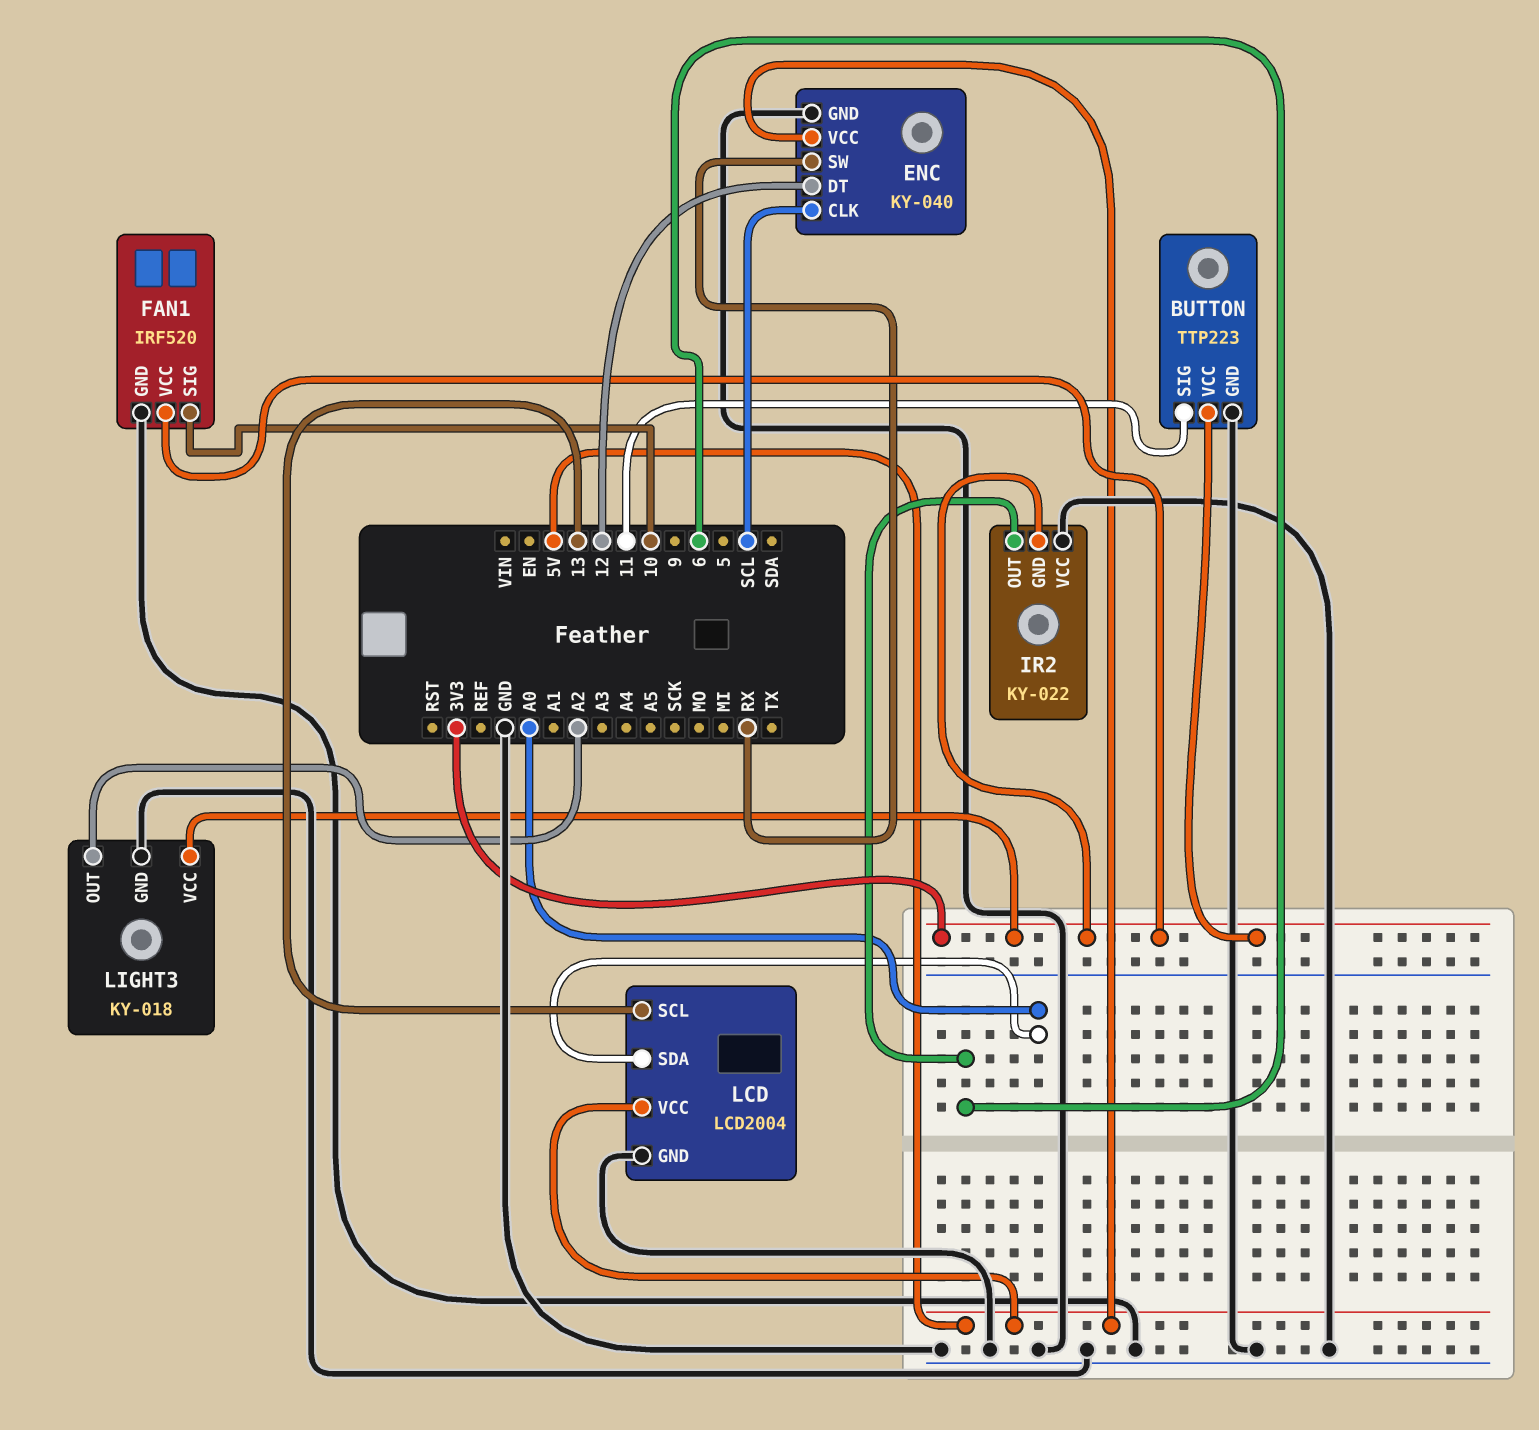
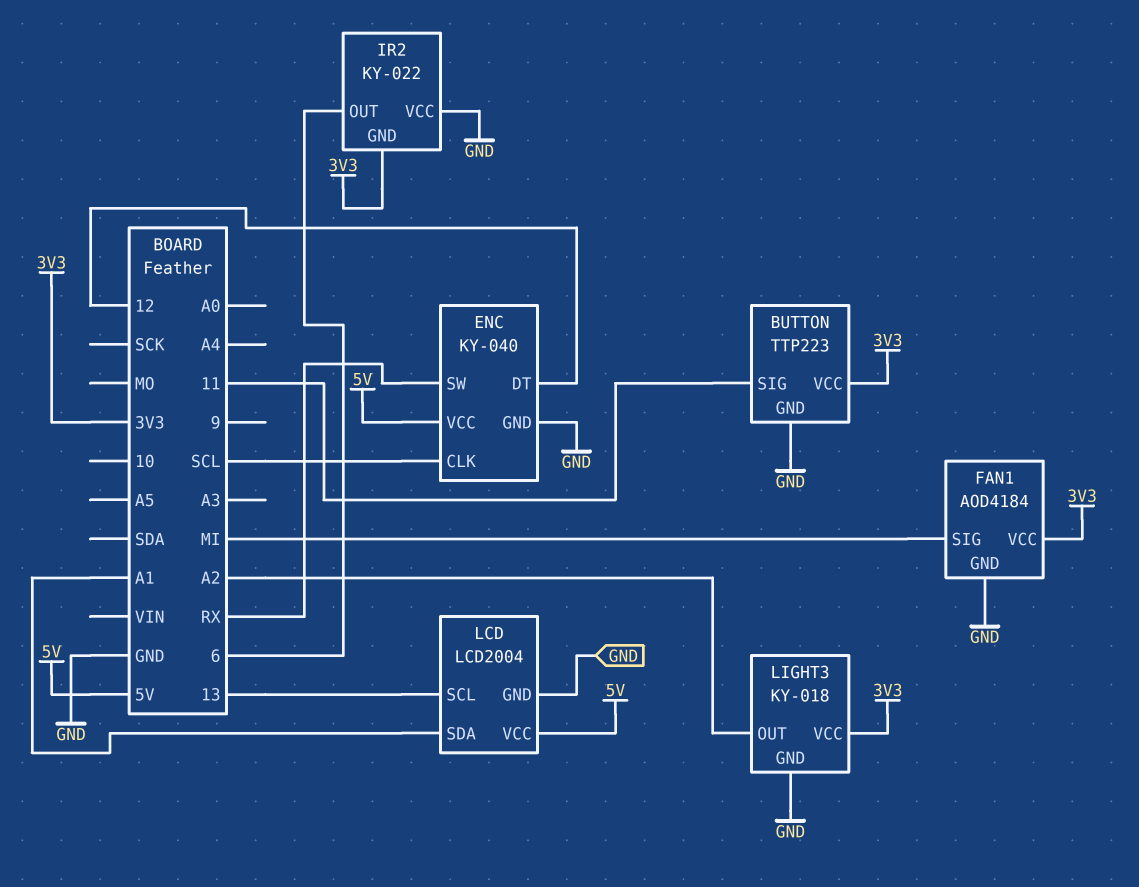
FAN1: IRF520 -> AOD4184
FAN1 pin SIG: 10 -> MI
LCD pin SDA: A0 -> A1

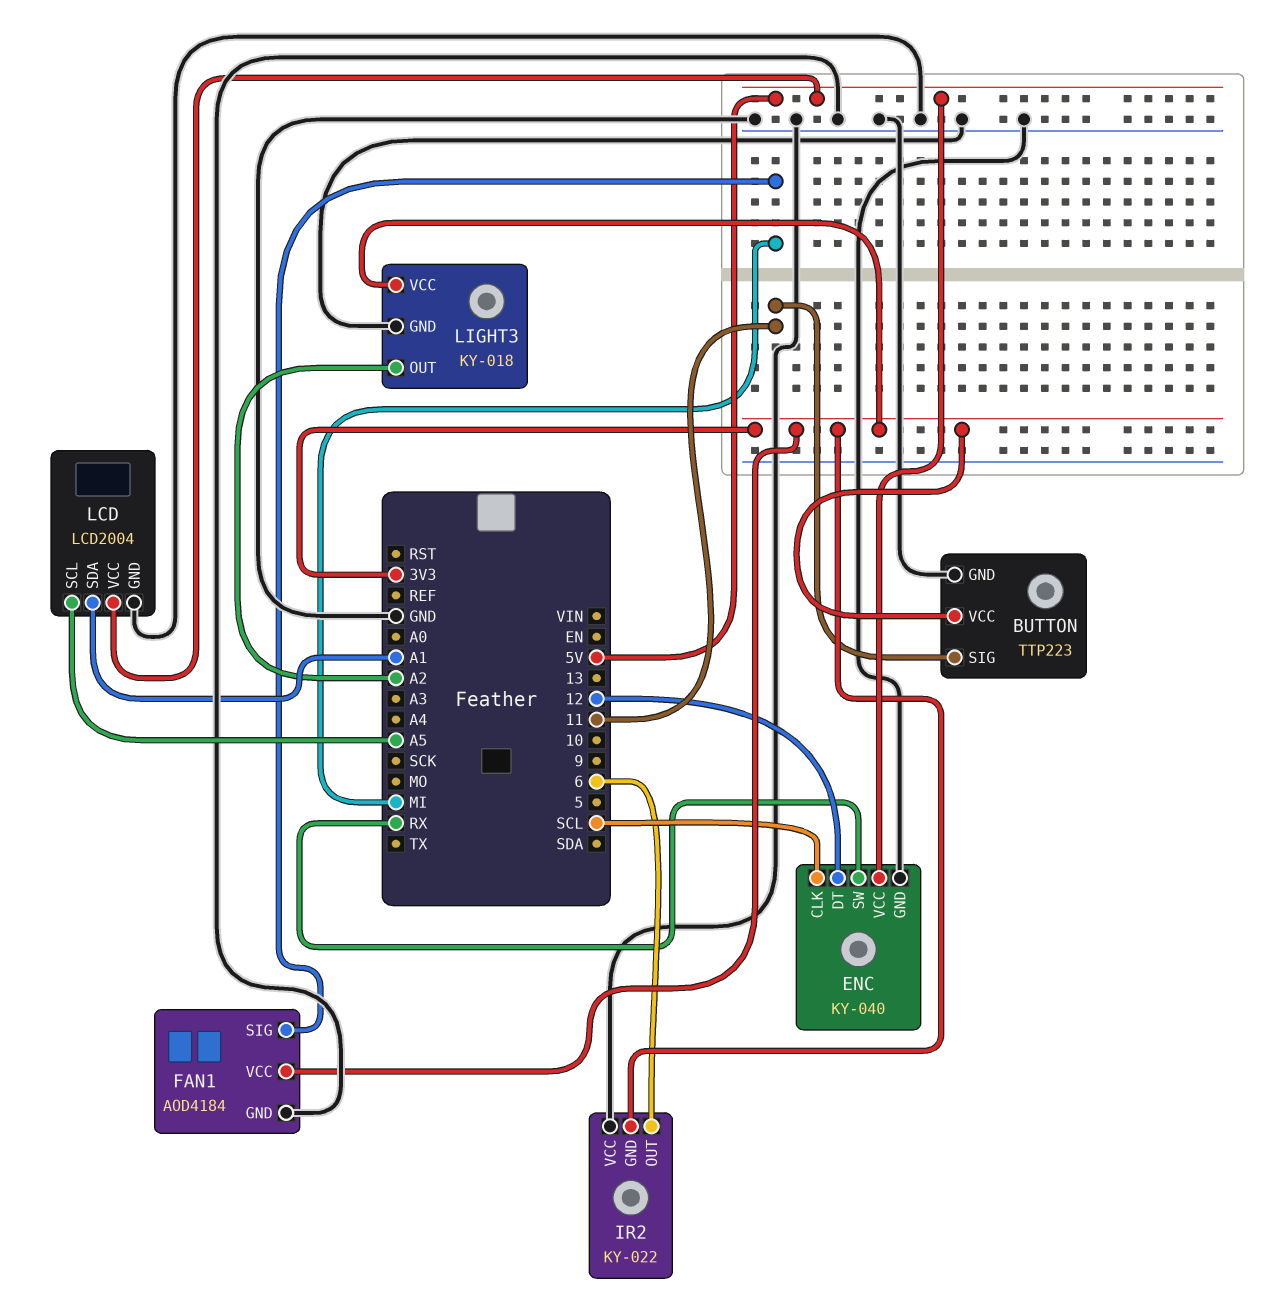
LCD pin SCL: 13 -> A5

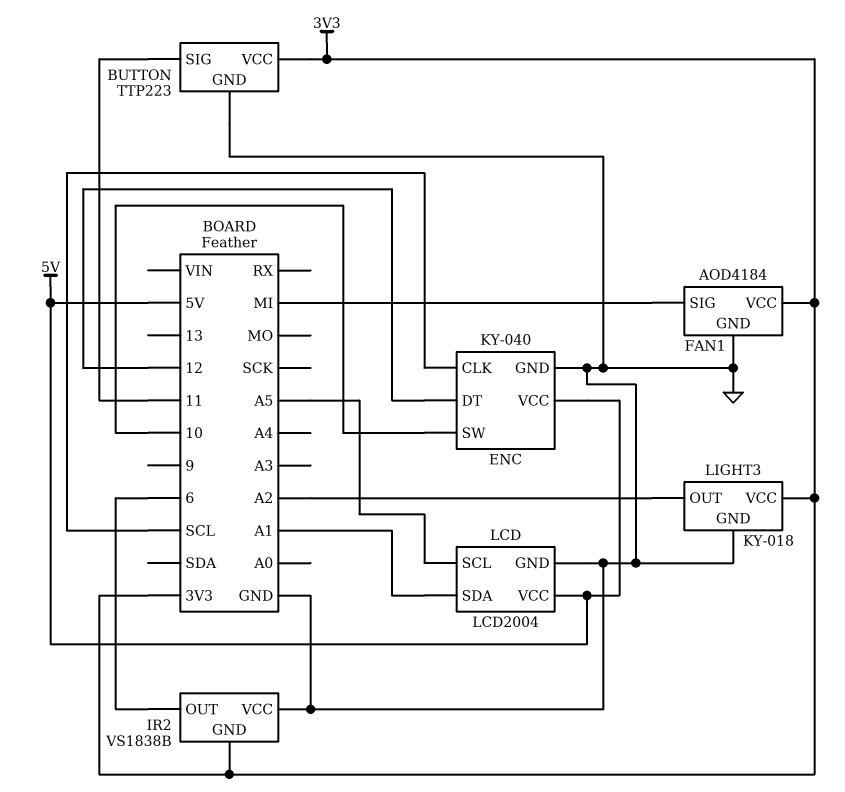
ENC pin SW: RX -> 10
IR2: KY-022 -> VS1838B

